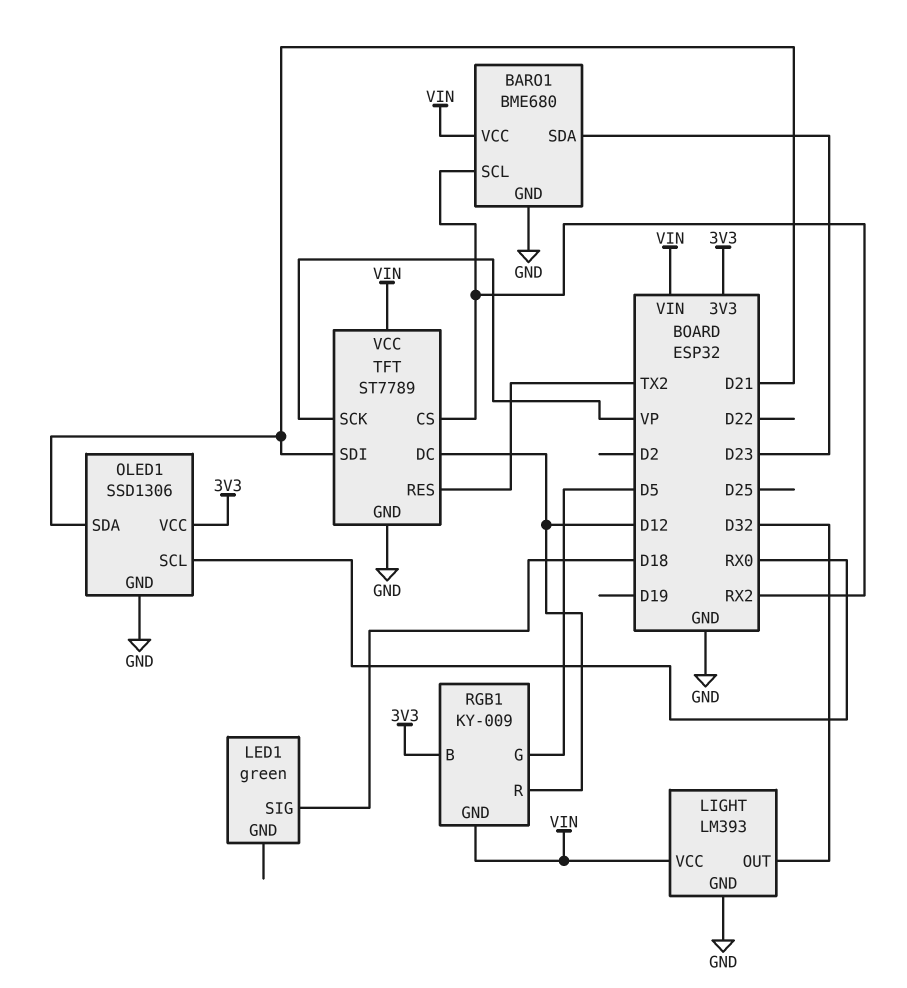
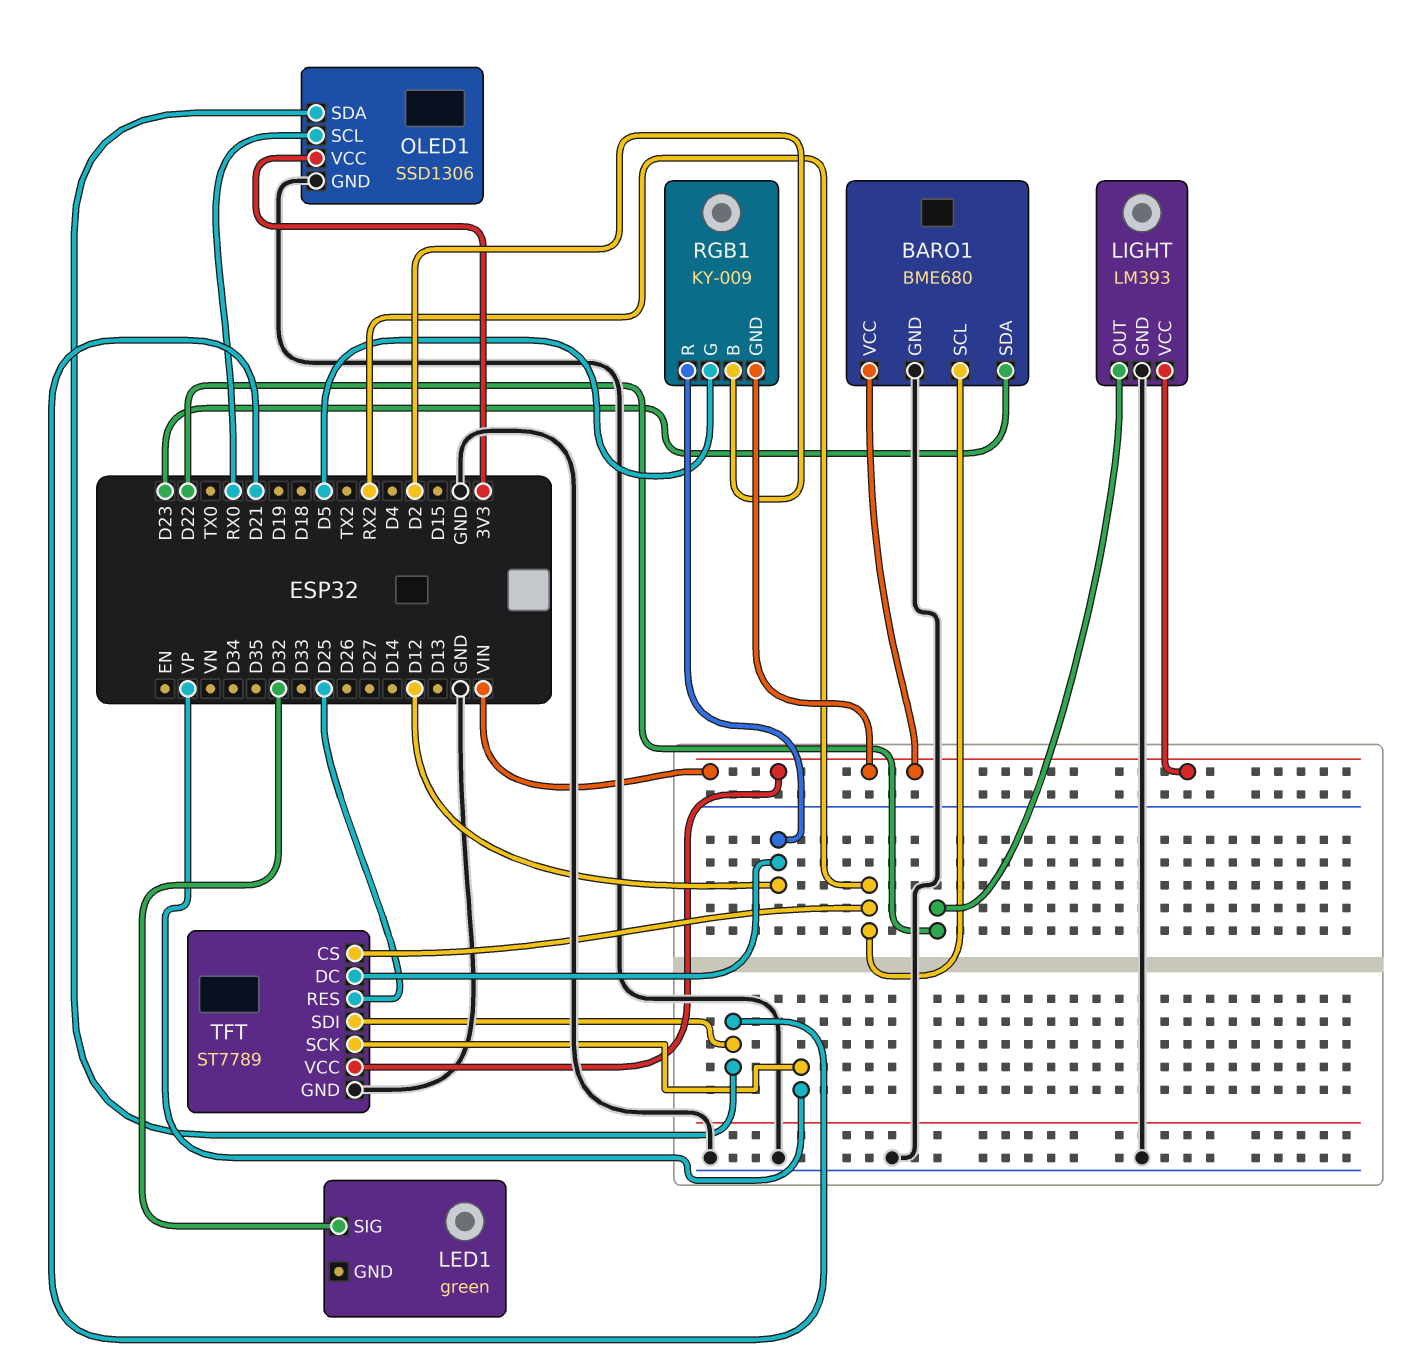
LED1 pin SIG: D18 -> D32
LIGHT pin OUT: D32 -> D22
RGB1 pin B: 3V3 -> D2
TFT pin RES: TX2 -> D25

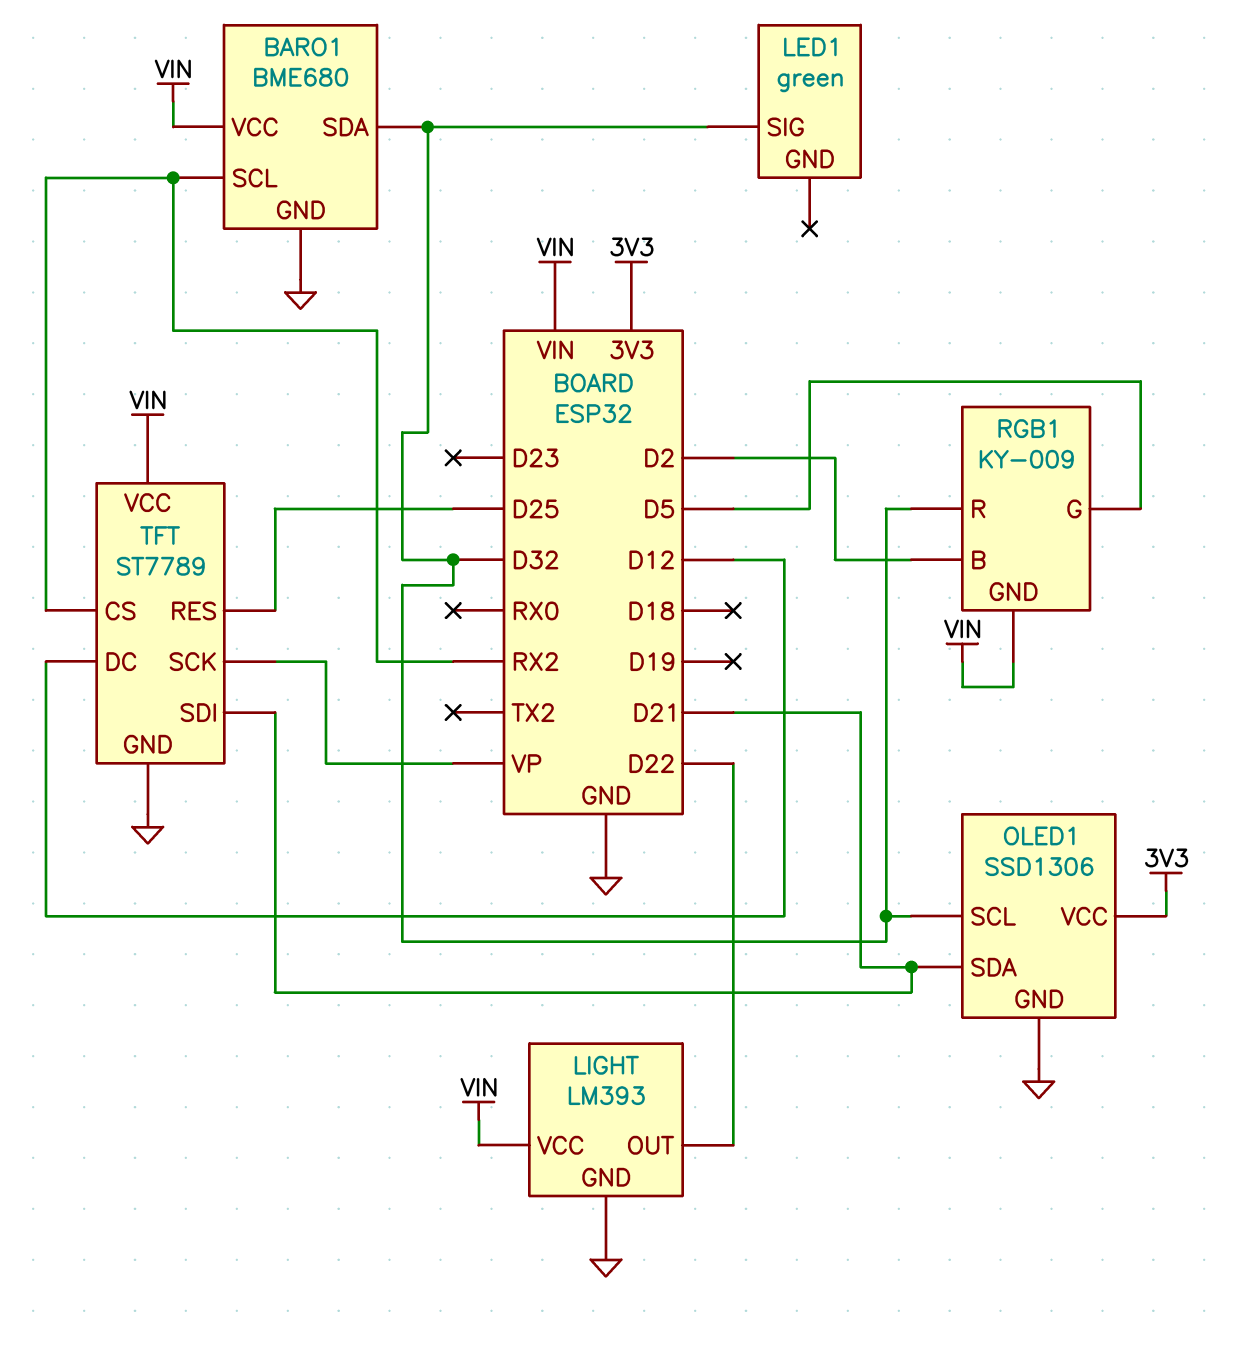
BARO1 pin SDA: D23 -> D32
OLED1 pin SCL: RX0 -> D32
RGB1 pin R: D12 -> D32

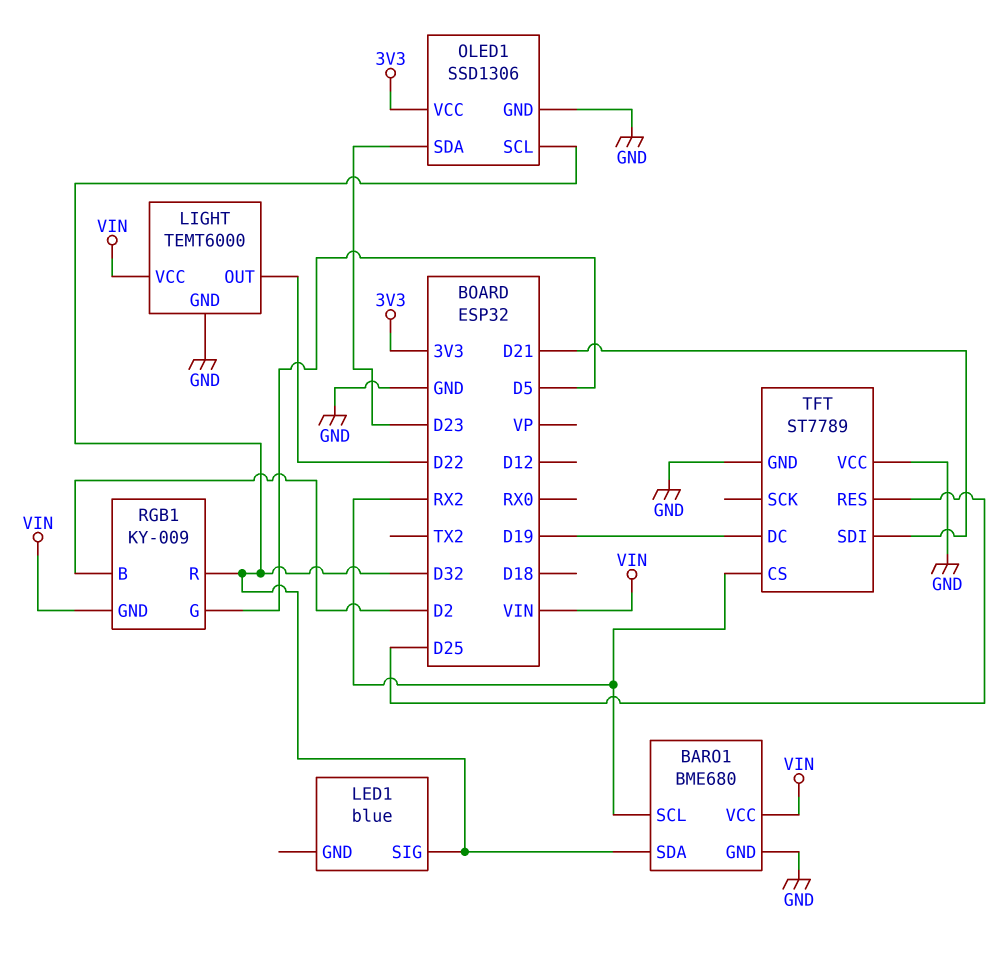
LED1: green -> blue
LIGHT: LM393 -> TEMT6000
OLED1 pin SDA: D21 -> D23
TFT pin DC: D12 -> D19
TFT pin SCK: VP -> none
TFT pin VCC: VIN -> GND

